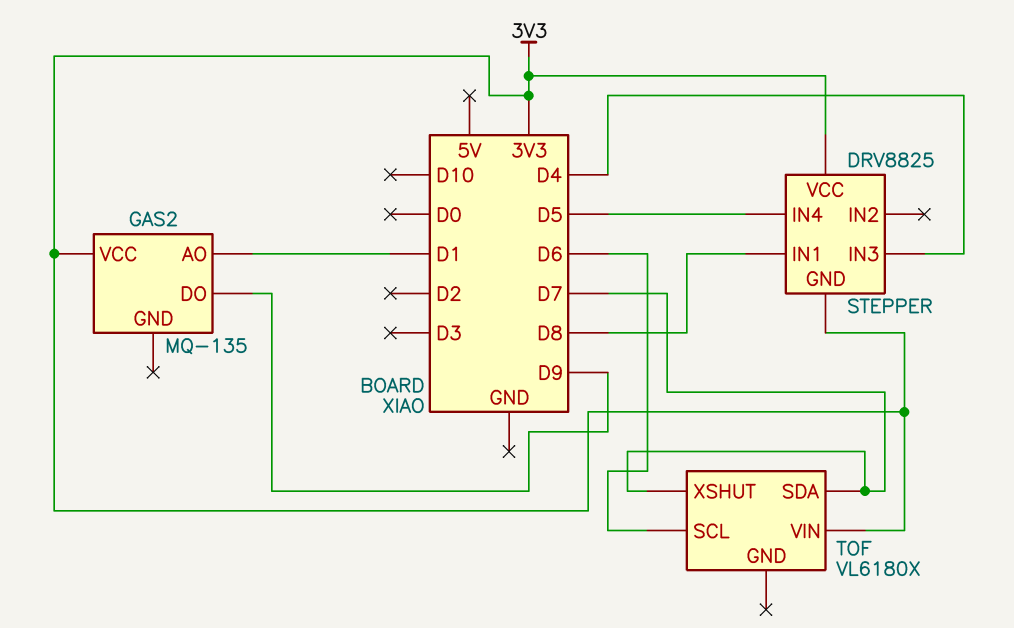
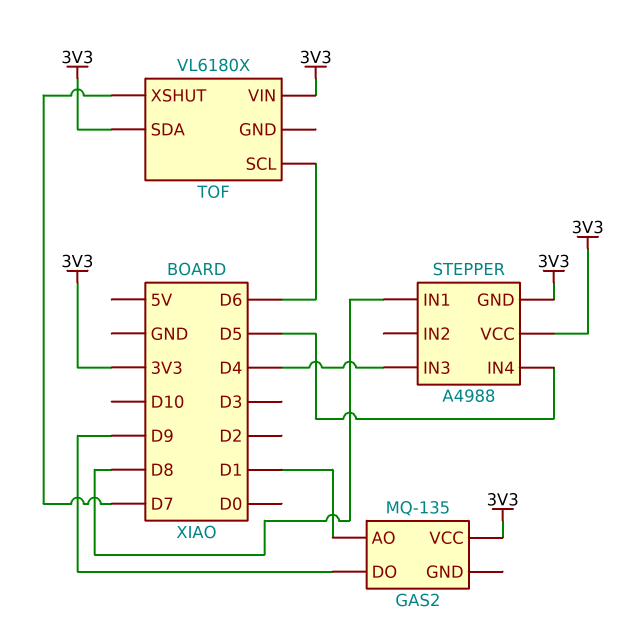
STEPPER: DRV8825 -> A4988
TOF pin SDA: D7 -> 3V3

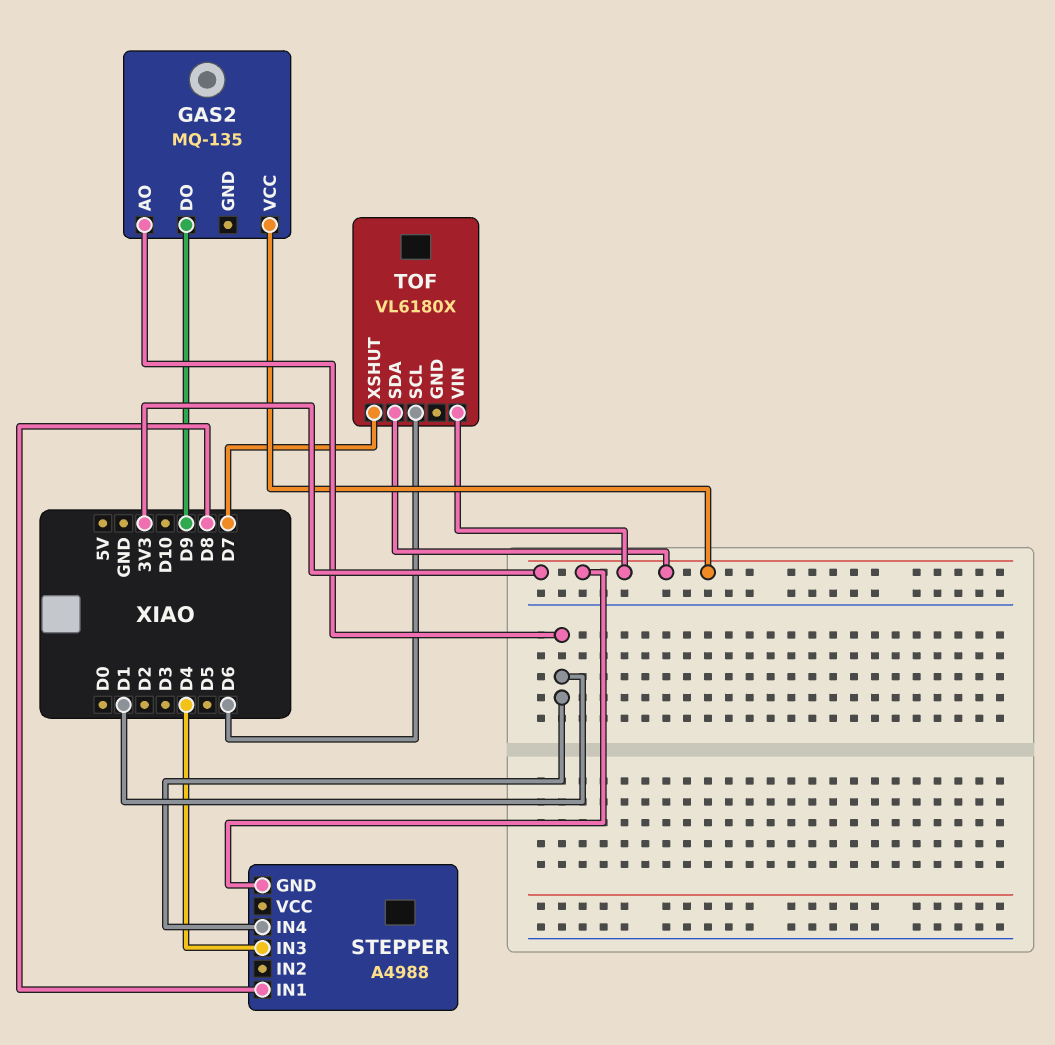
STEPPER pin IN4: D5 -> D1
STEPPER pin VCC: 3V3 -> none

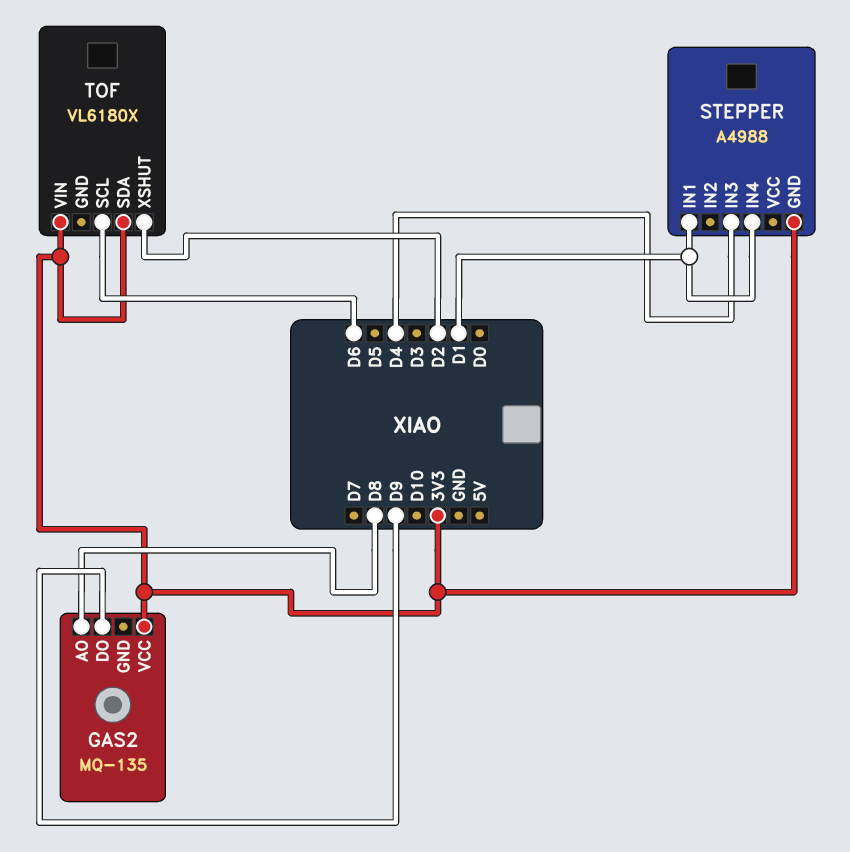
GAS2 pin AO: D1 -> D8
STEPPER pin IN1: D8 -> D1
TOF pin XSHUT: D7 -> D2

